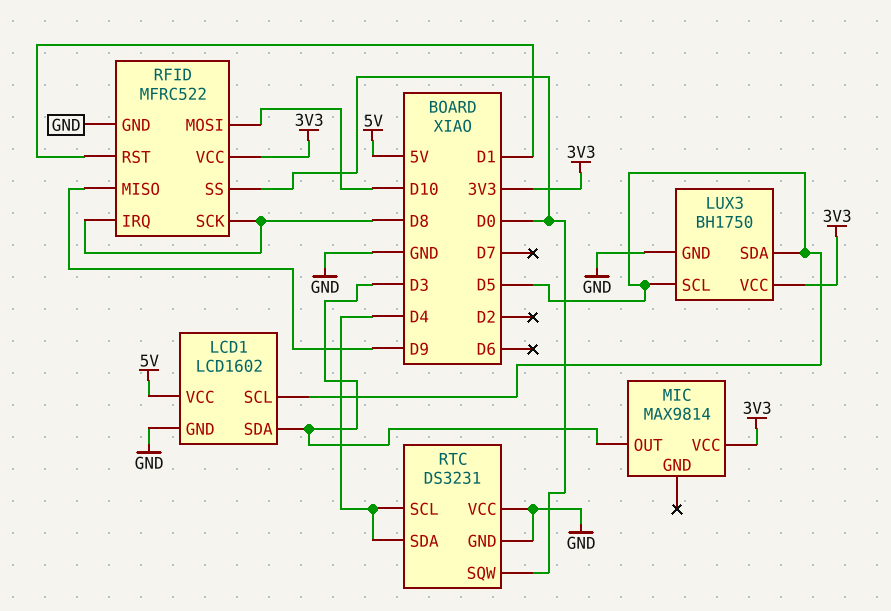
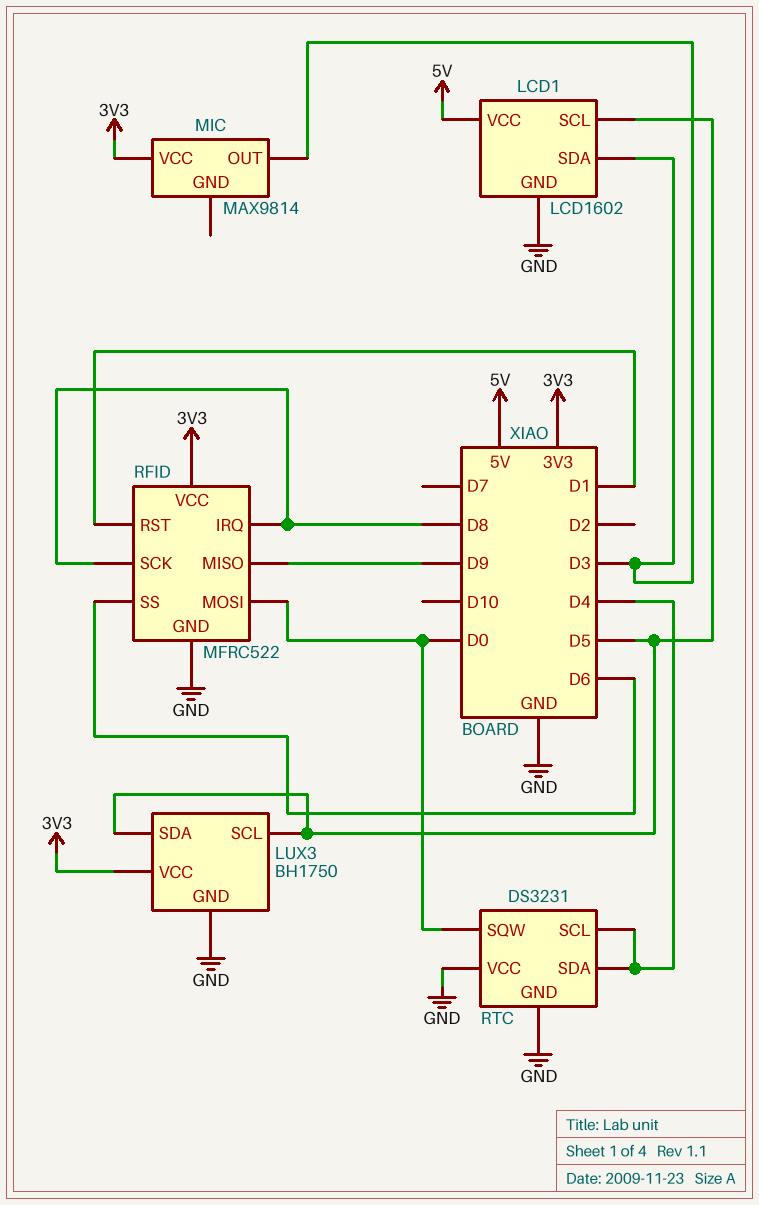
RFID pin MOSI: D10 -> D0
RFID pin SS: D0 -> D6

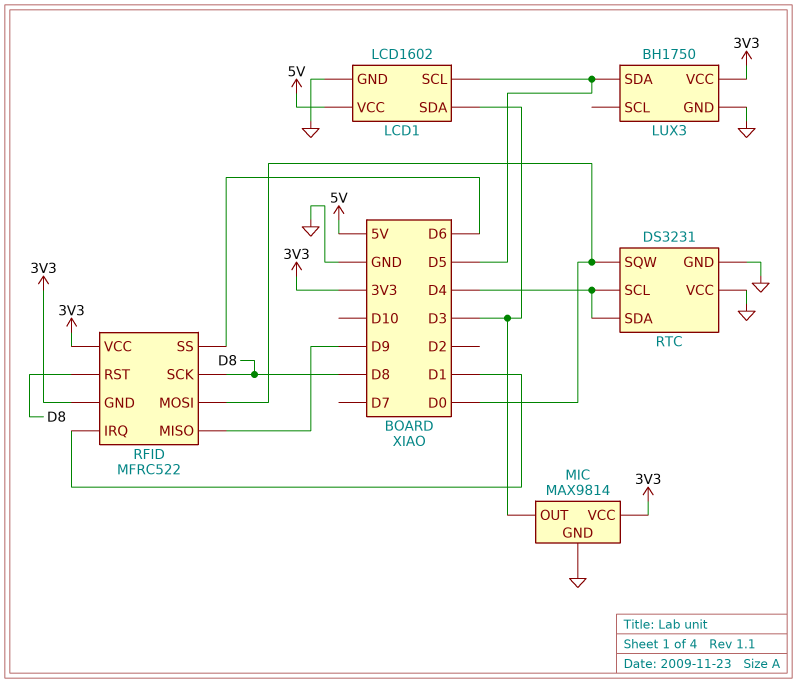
LUX3 pin SCL: D5 -> none
MIC pin GND: none -> GND
RFID pin GND: GND -> 3V3
RFID pin IRQ: D8 -> D1
RFID pin RST: D1 -> D8

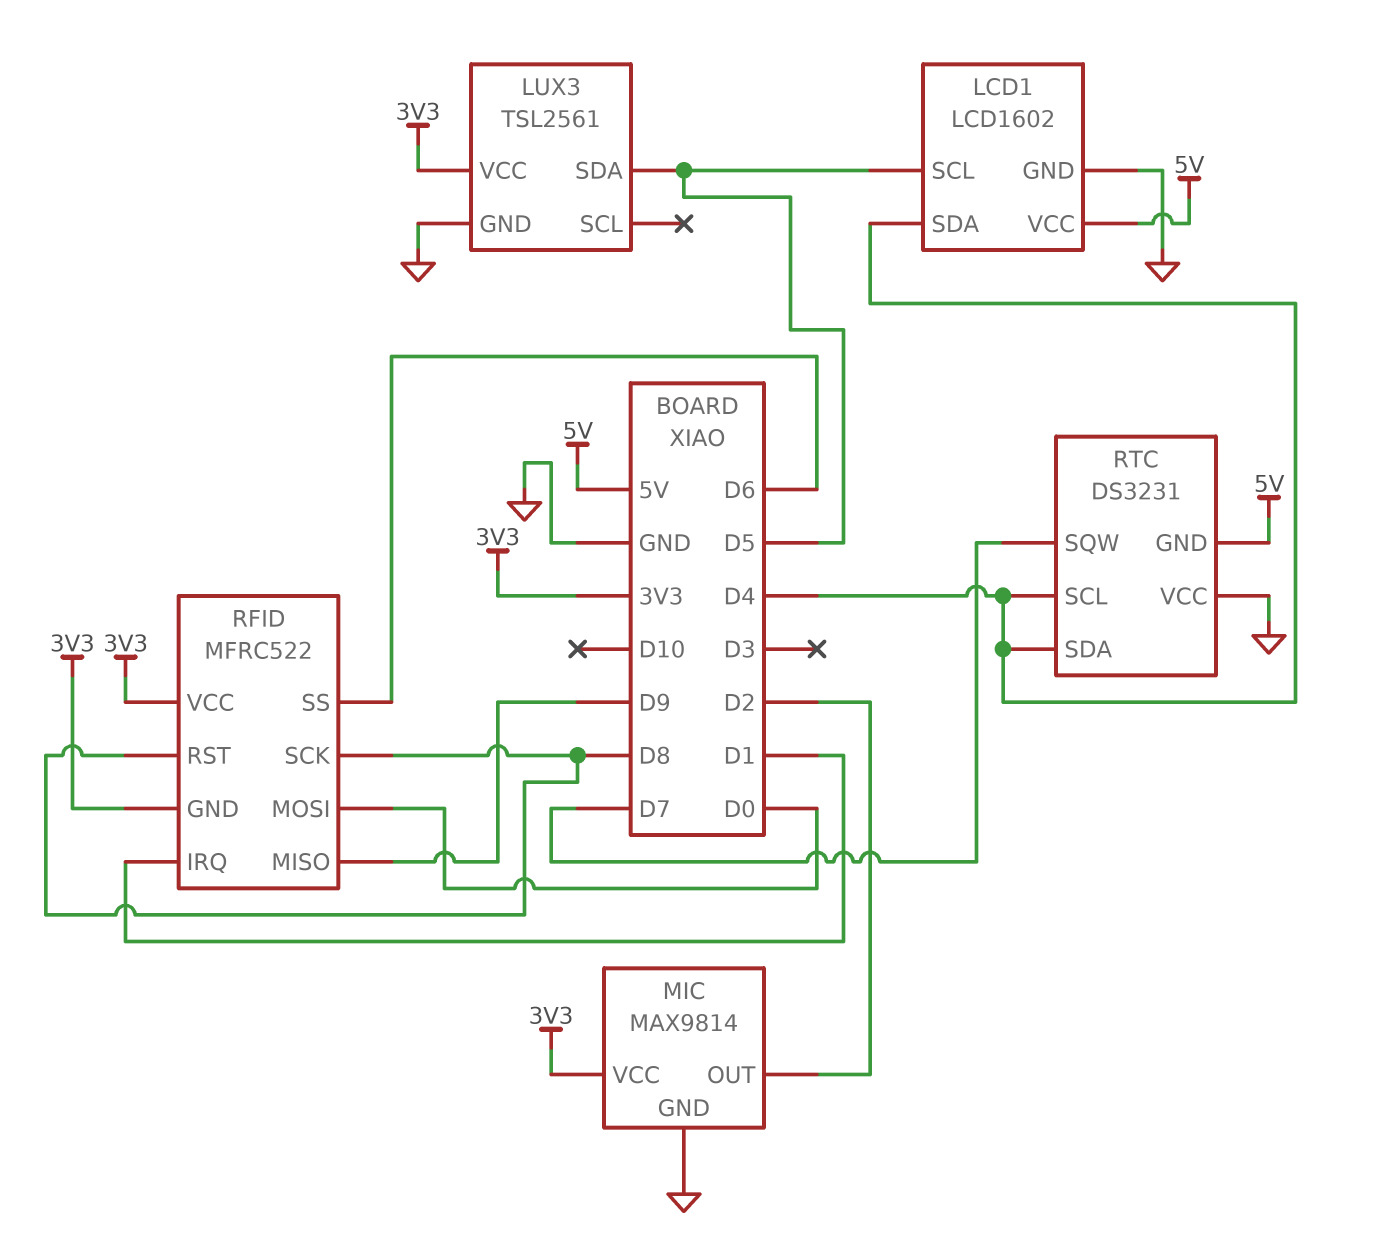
LCD1 pin SDA: D3 -> D4
LUX3: BH1750 -> TSL2561
MIC pin OUT: D3 -> D2
RTC pin GND: GND -> 5V
RTC pin SQW: D0 -> D7

